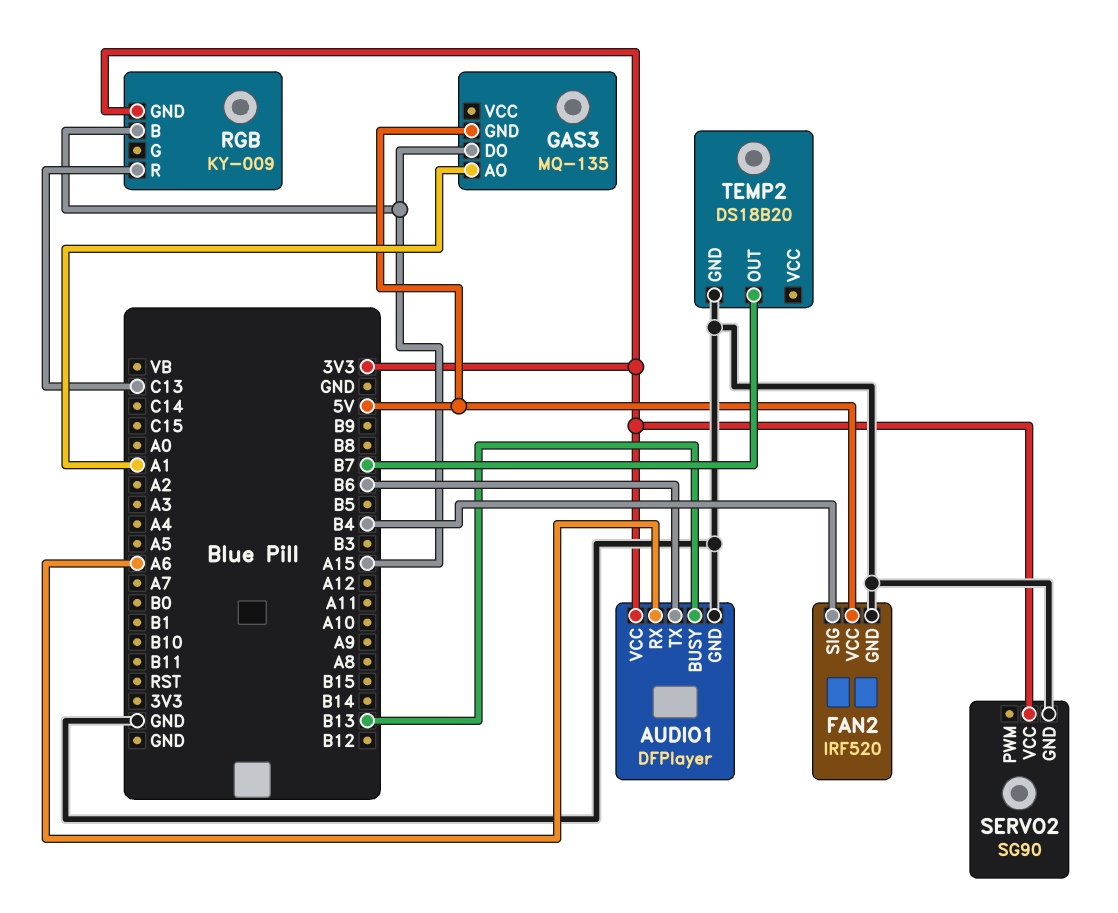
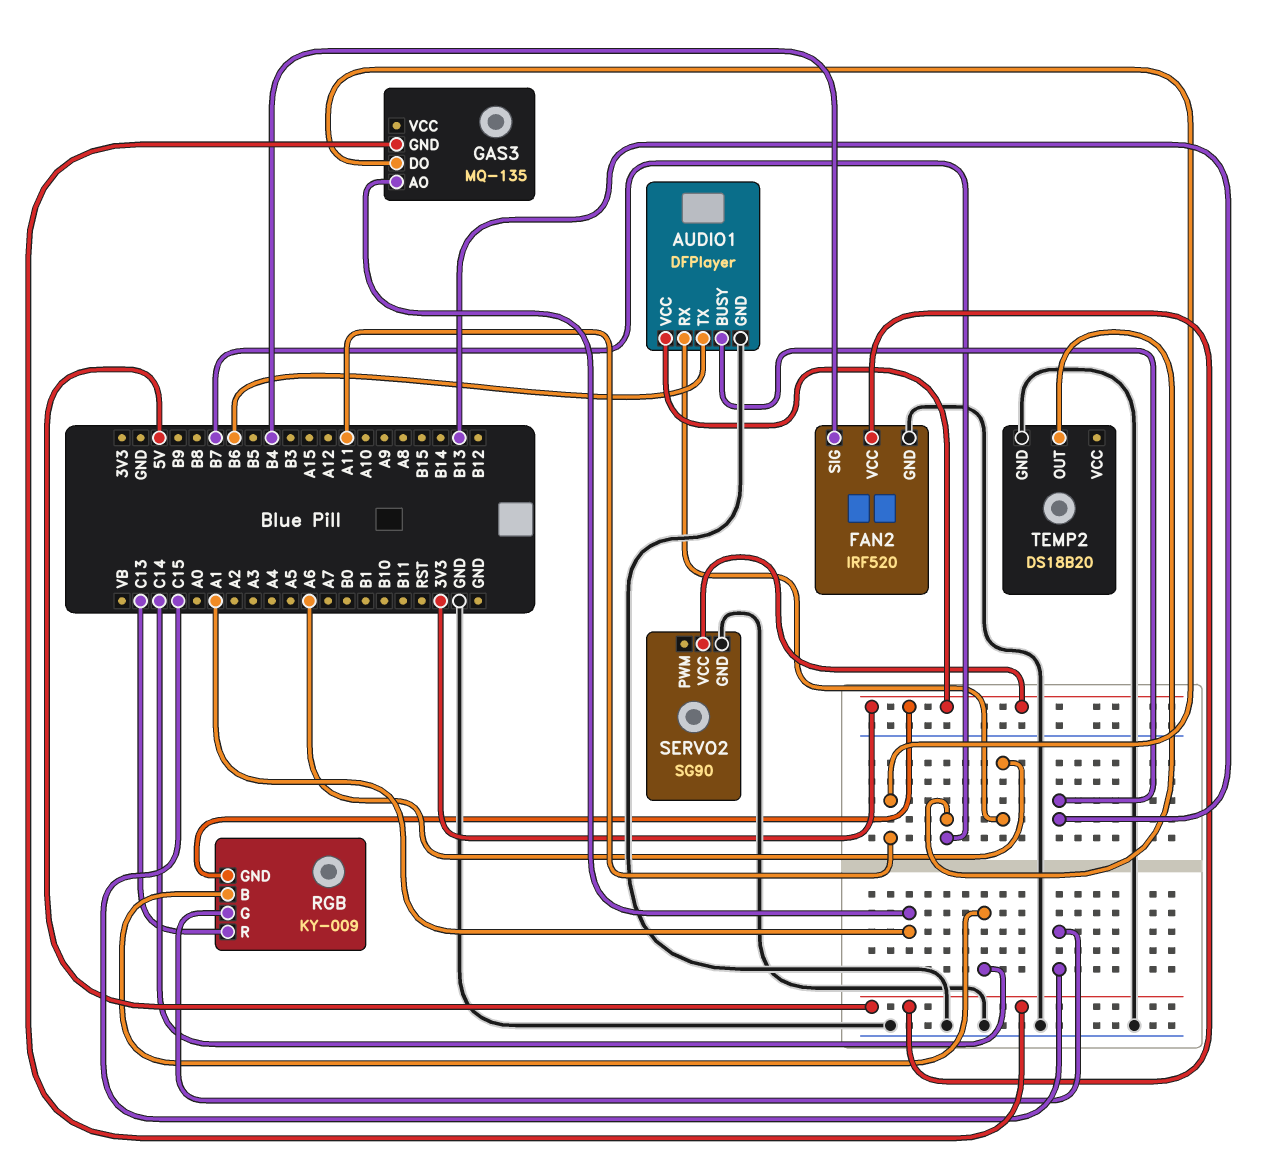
GAS3 pin DO: A15 -> A11
RGB pin B: A15 -> C14
RGB pin G: none -> C15

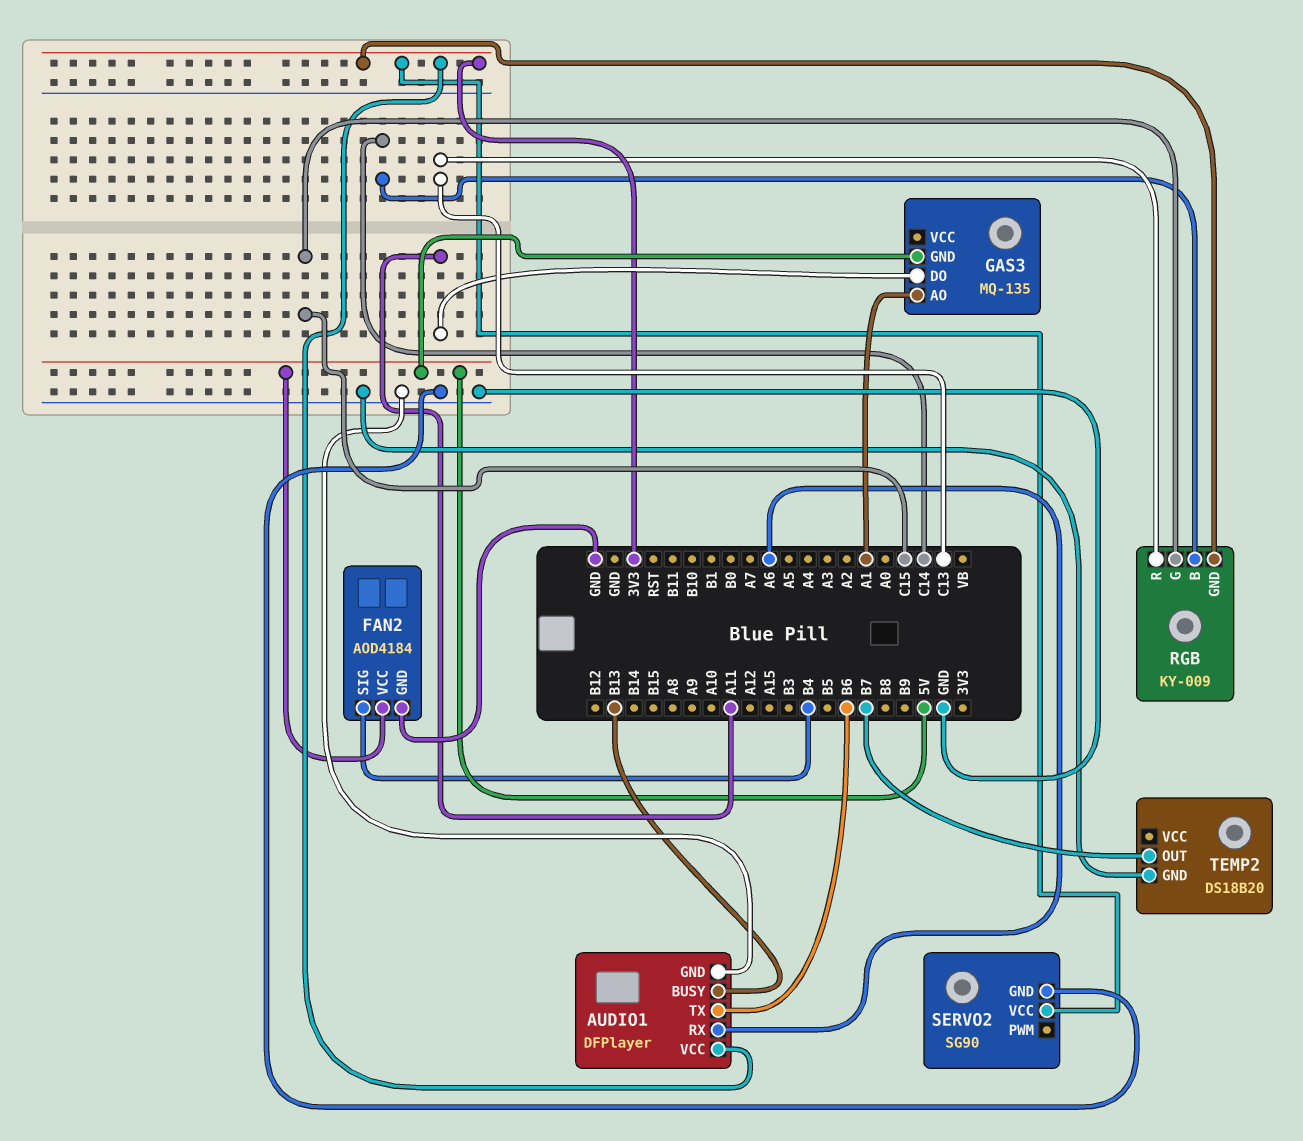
FAN2: IRF520 -> AOD4184

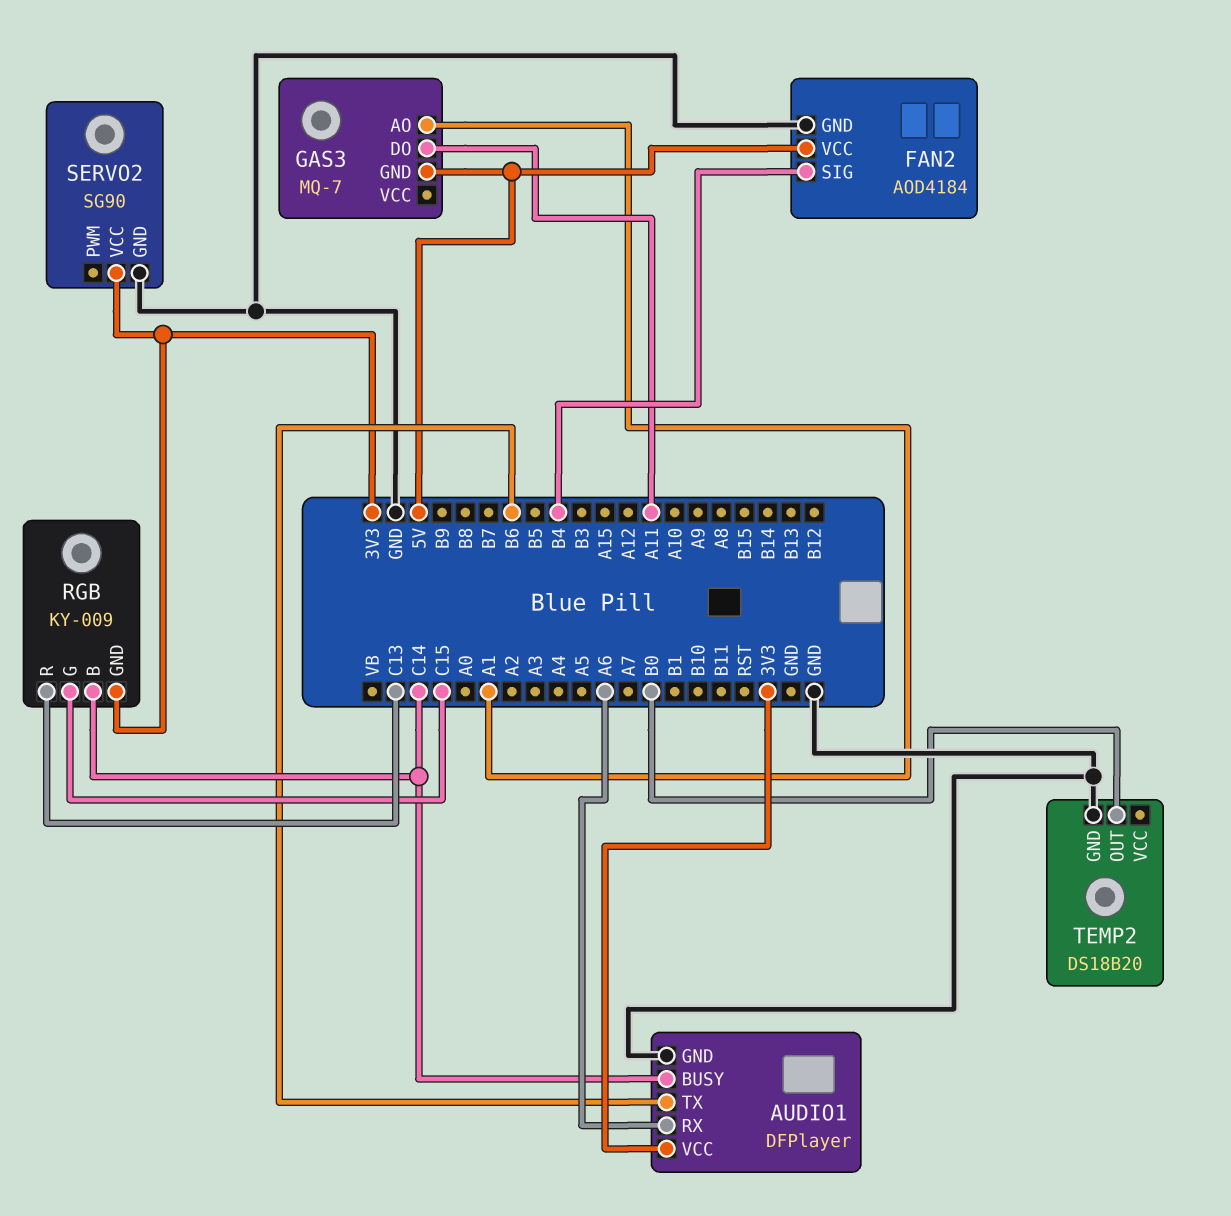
AUDIO1 pin BUSY: B13 -> C14
GAS3: MQ-135 -> MQ-7
TEMP2 pin OUT: B7 -> B0

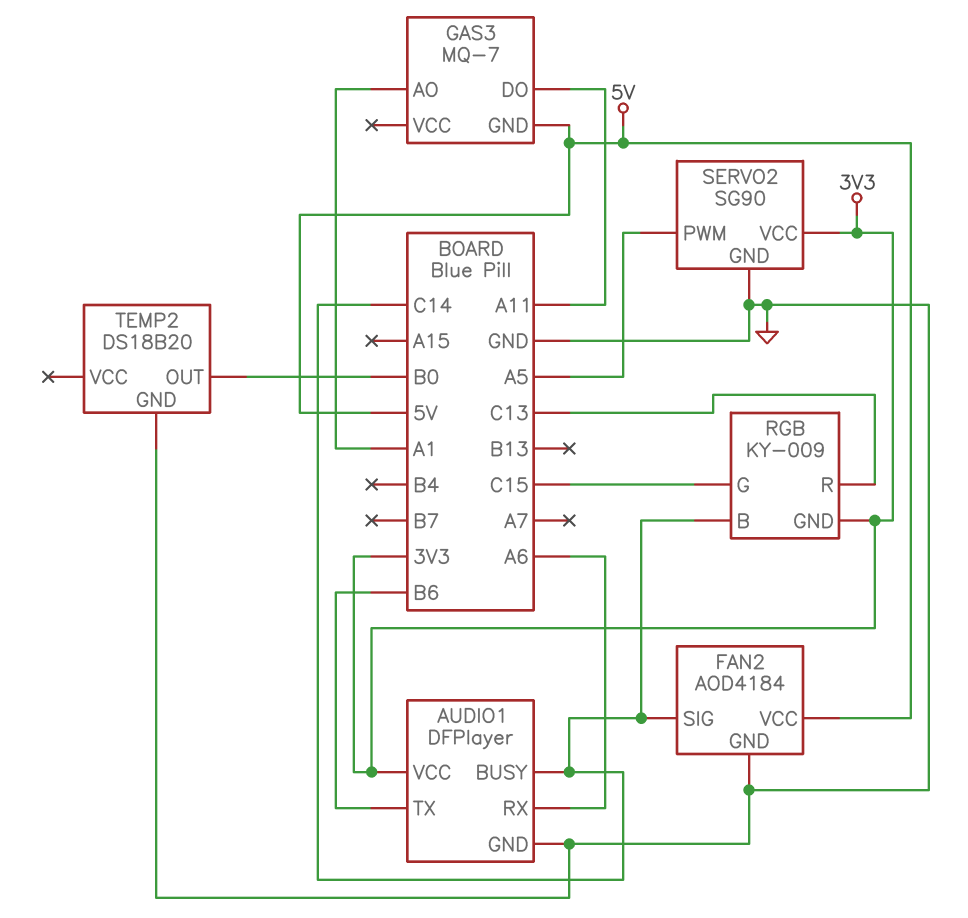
FAN2 pin SIG: B4 -> C14
SERVO2 pin PWM: none -> A5

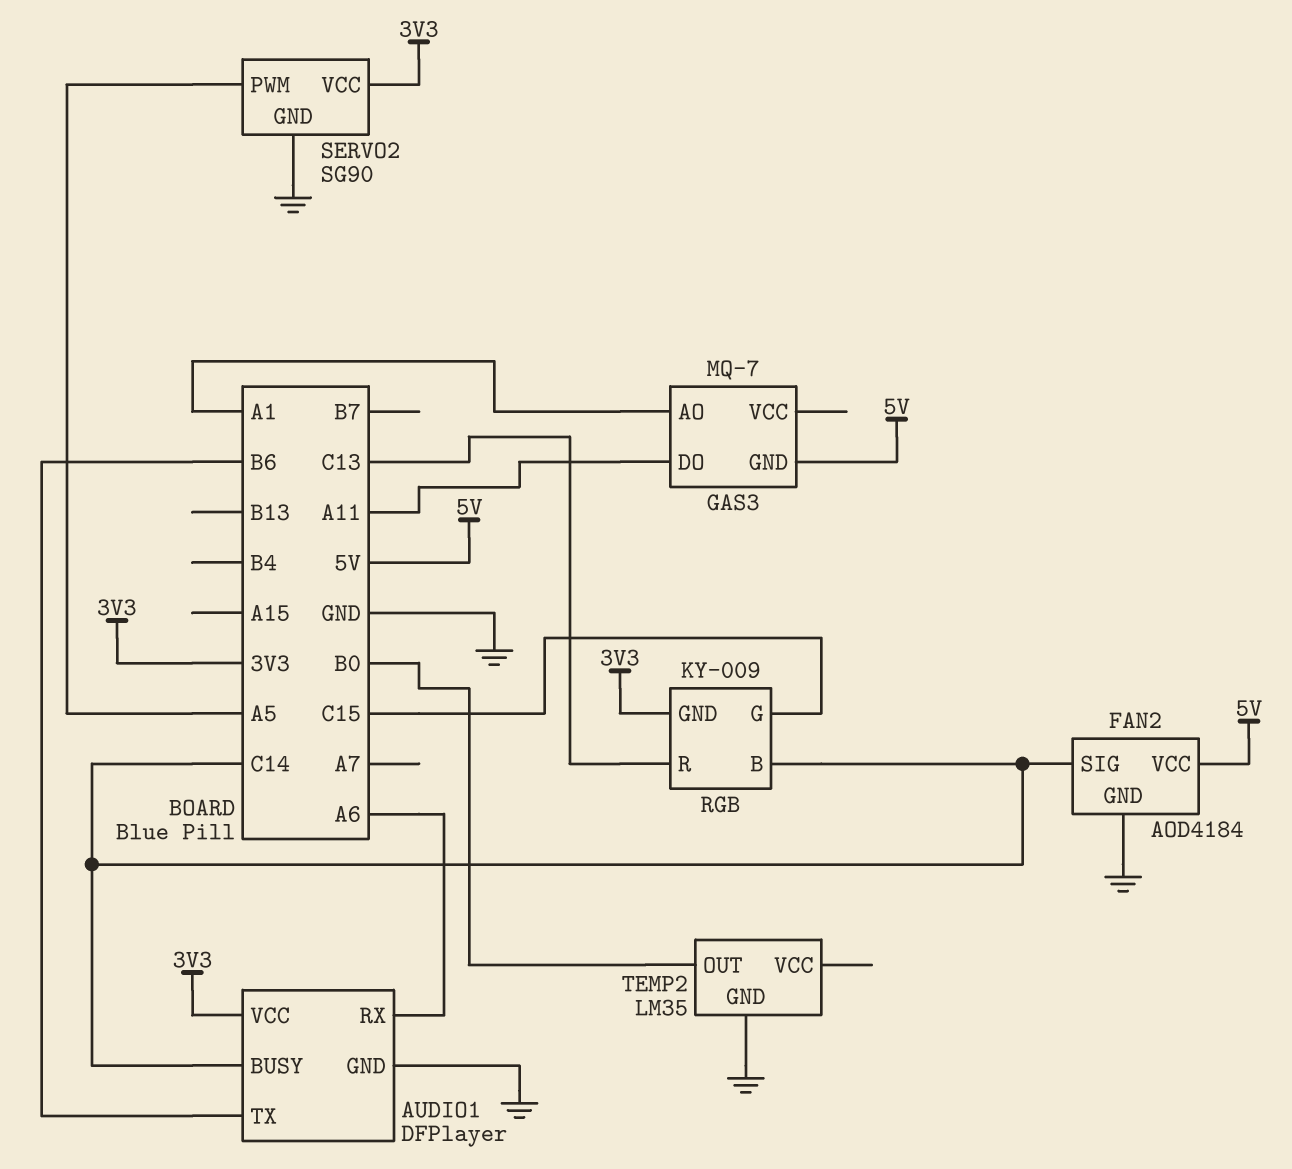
TEMP2: DS18B20 -> LM35

